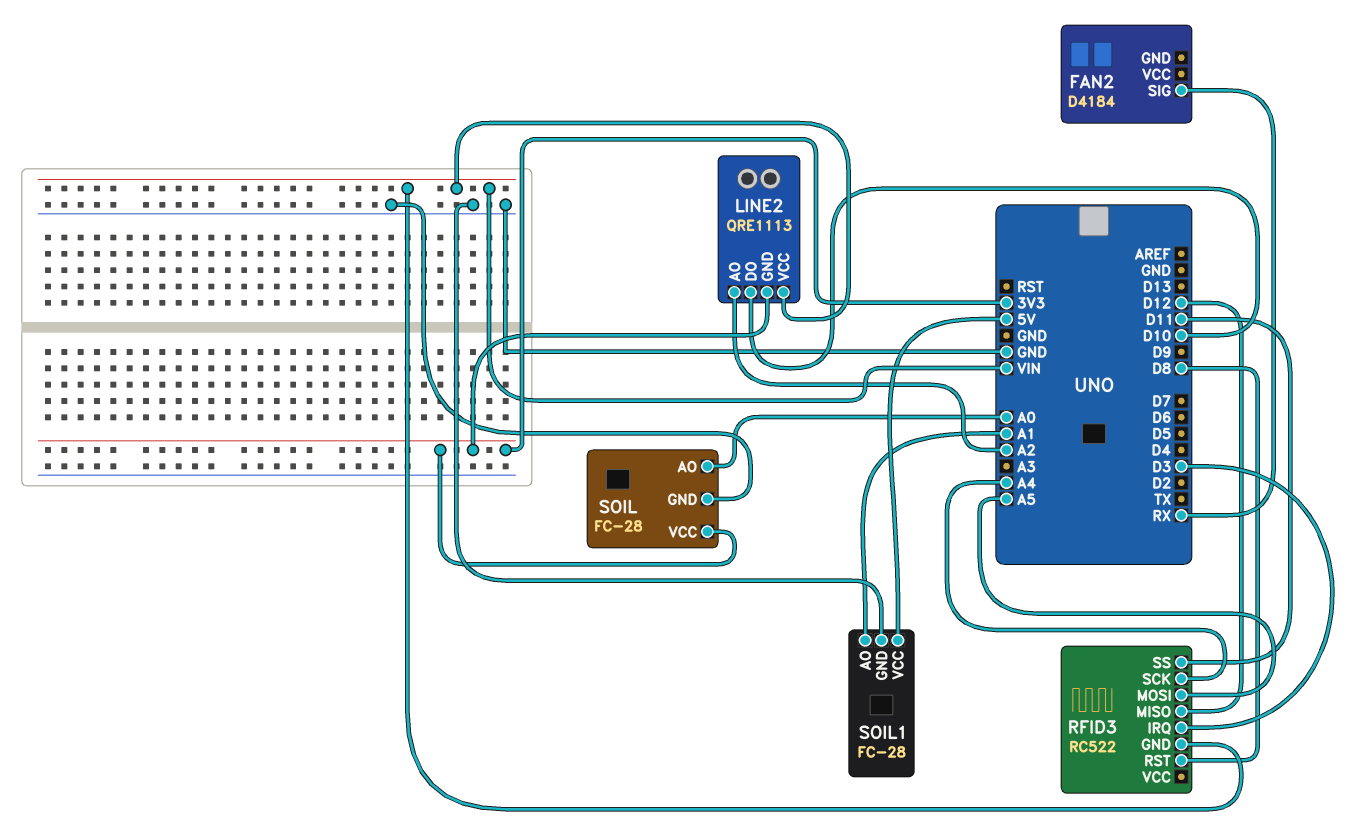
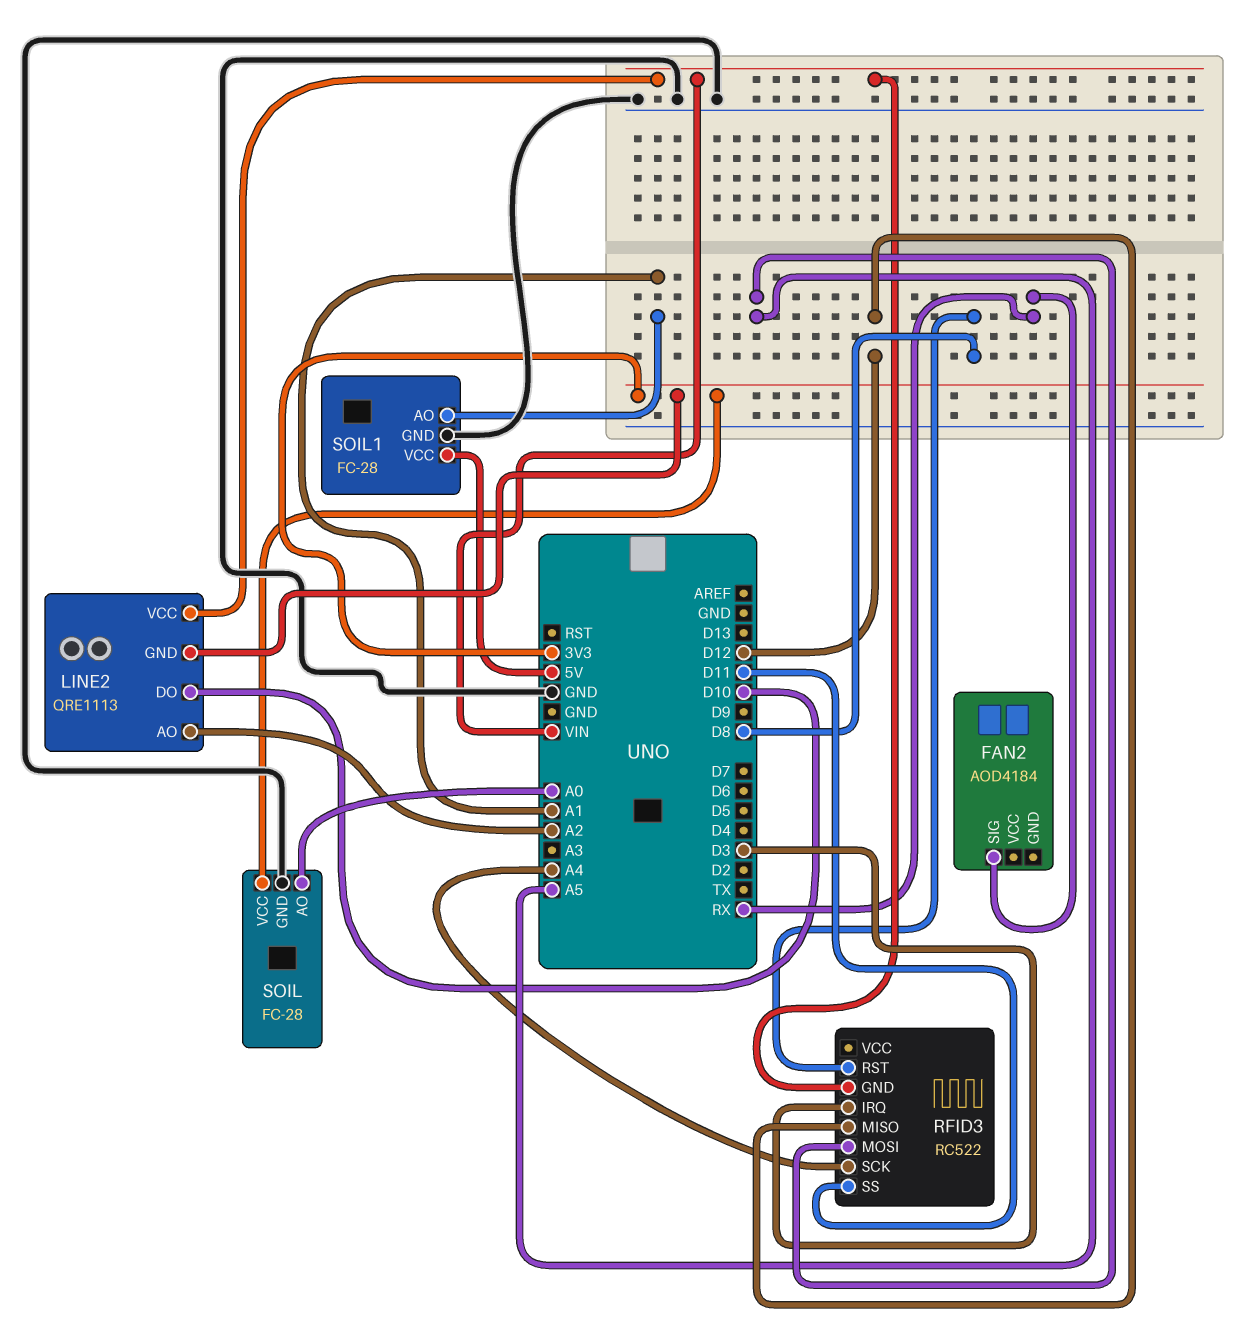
FAN2: D4184 -> AOD4184

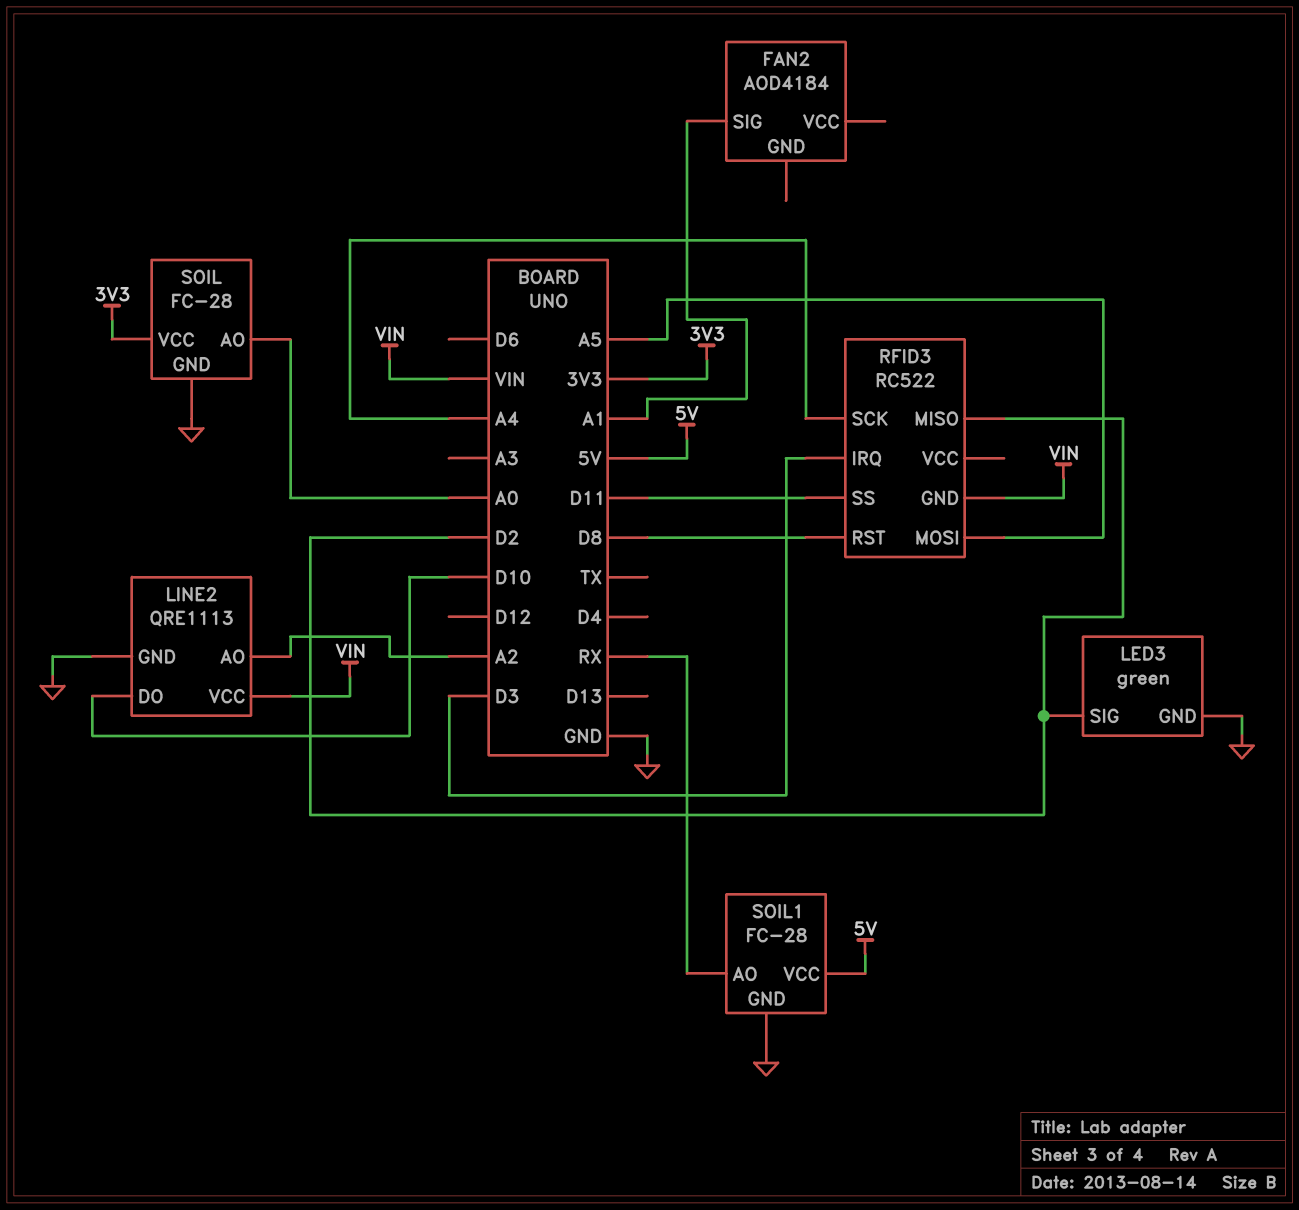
FAN2 pin SIG: RX -> A1
LED3: none -> green
LED3 pin GND: none -> GND
LED3 pin SIG: none -> D2
LINE2 pin GND: 3V3 -> GND
RFID3 pin MISO: D12 -> D2
SOIL1 pin AO: A1 -> RX

